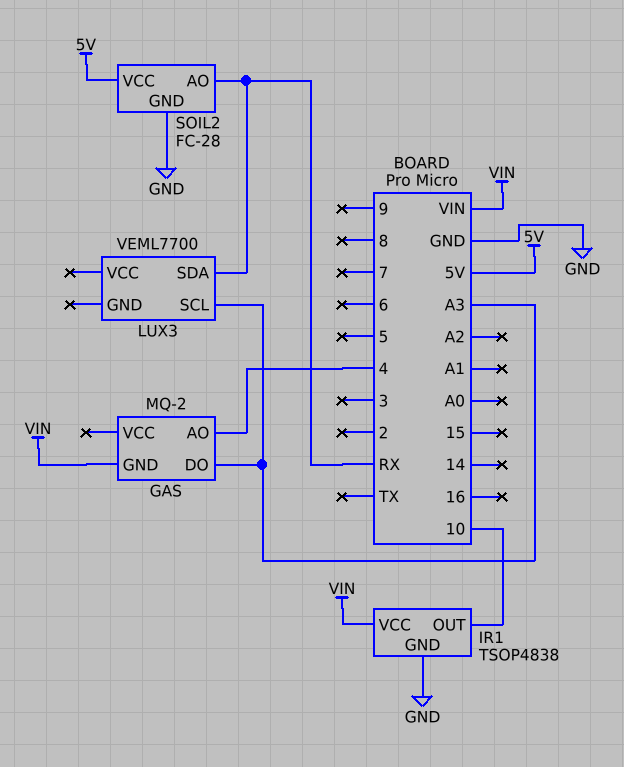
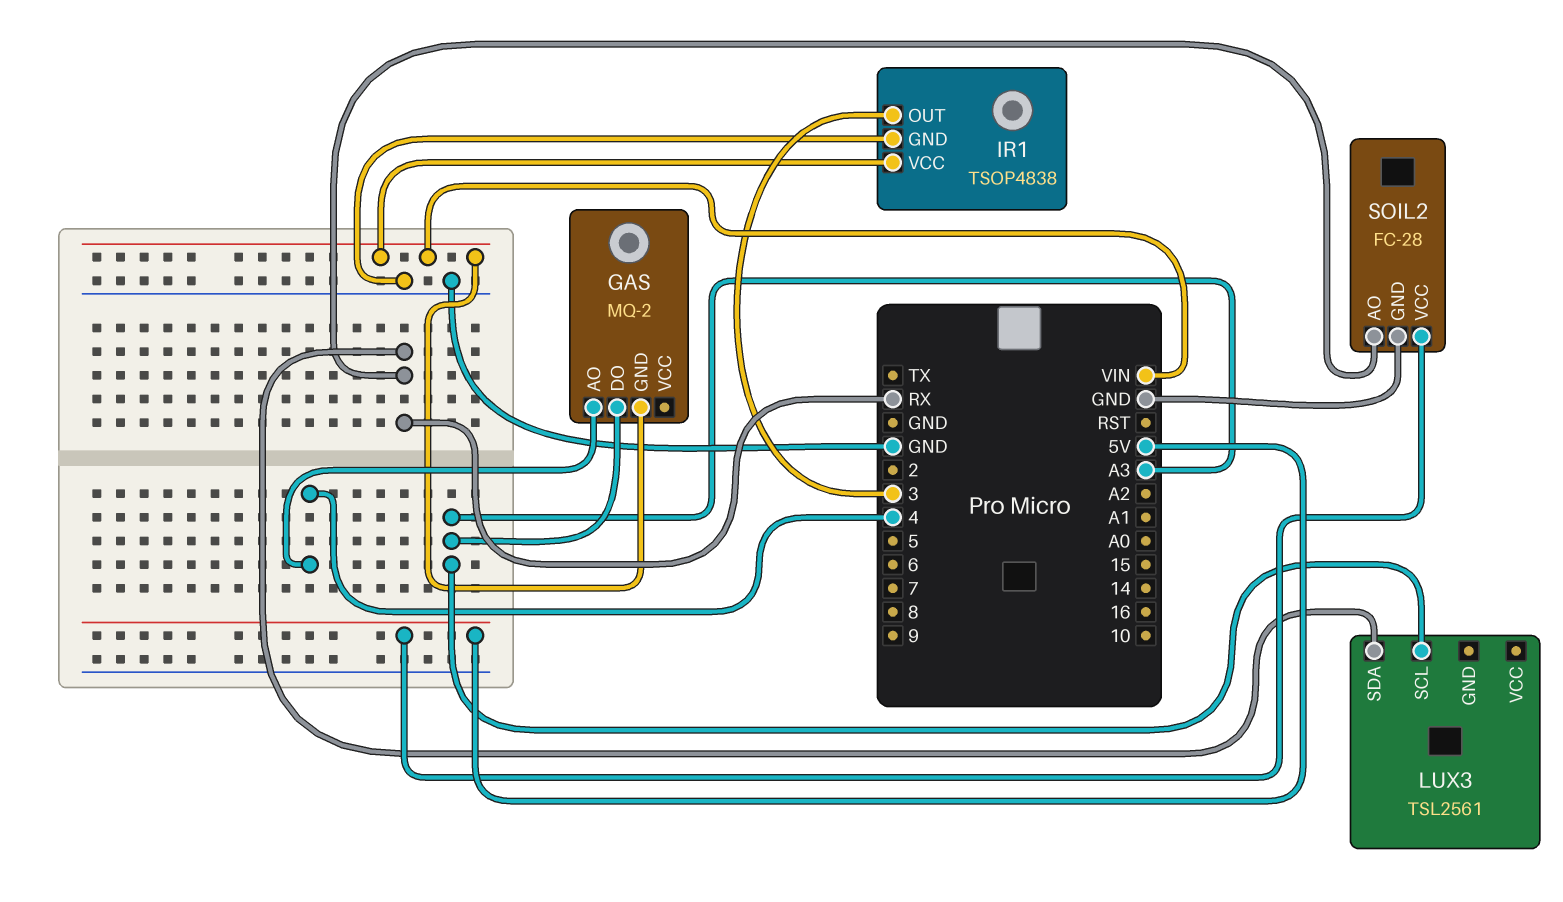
IR1 pin OUT: 10 -> 3
LUX3: VEML7700 -> TSL2561

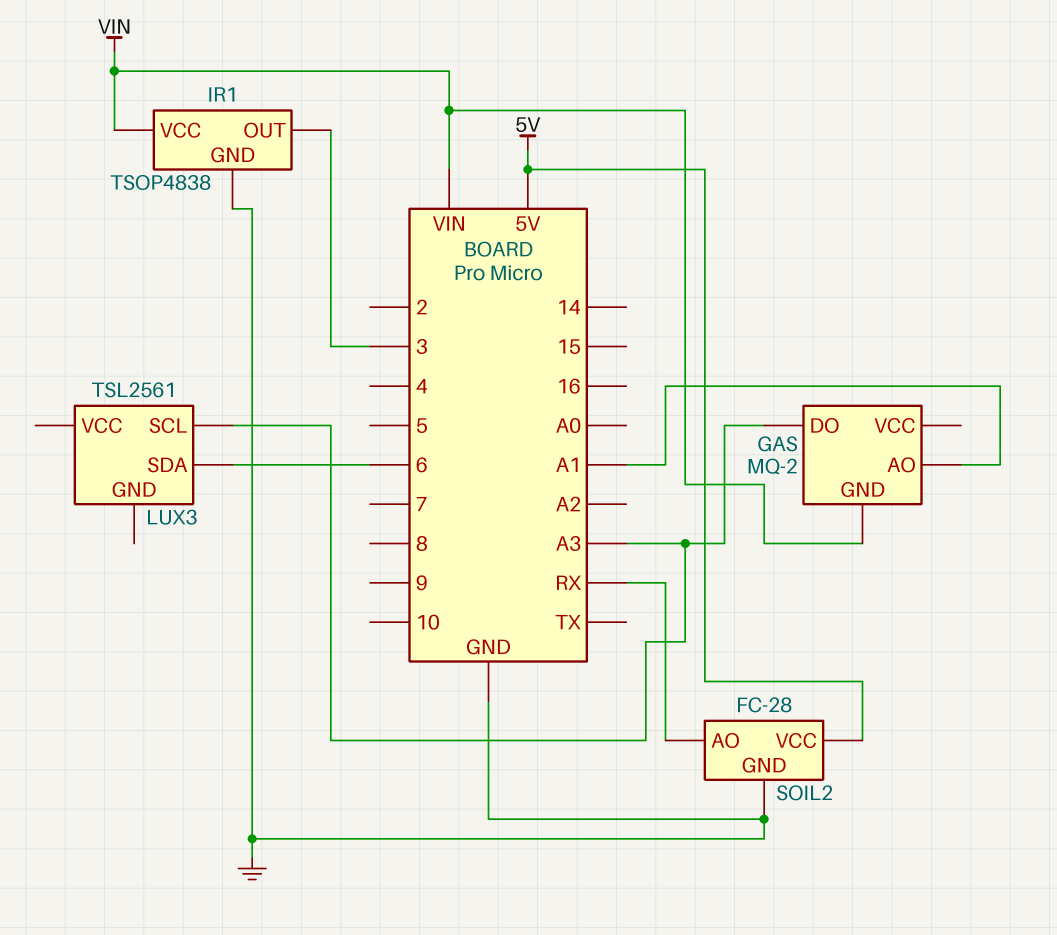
GAS pin AO: 4 -> A1
LUX3 pin SDA: RX -> 6

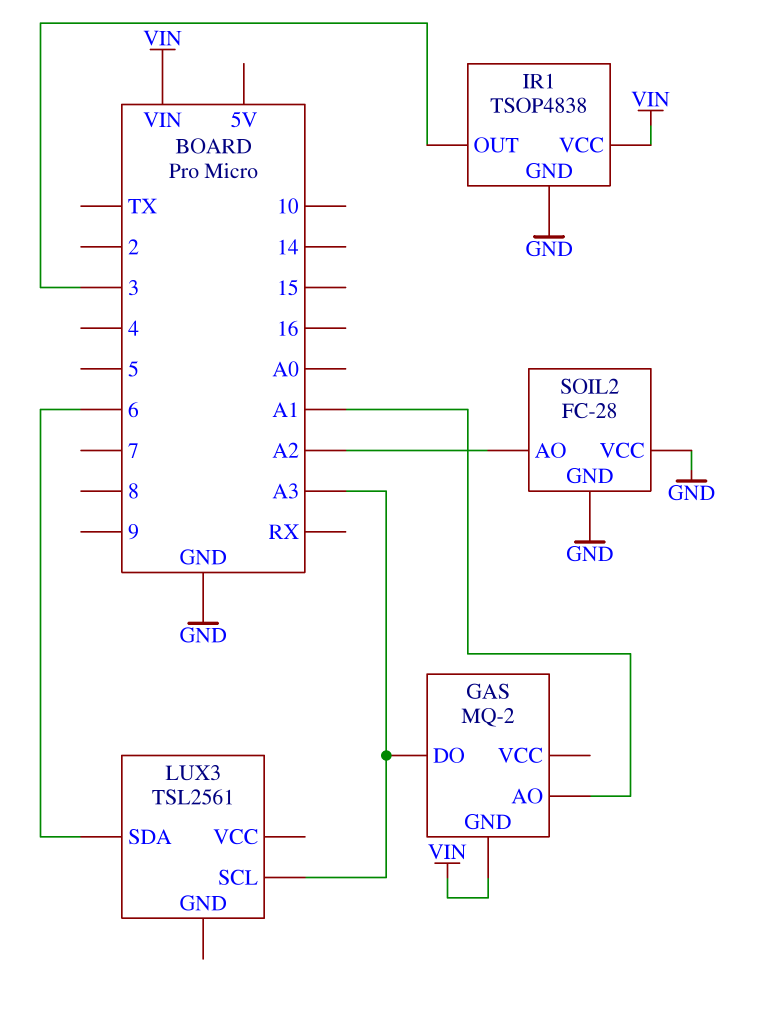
SOIL2 pin AO: RX -> A2
SOIL2 pin VCC: 5V -> GND

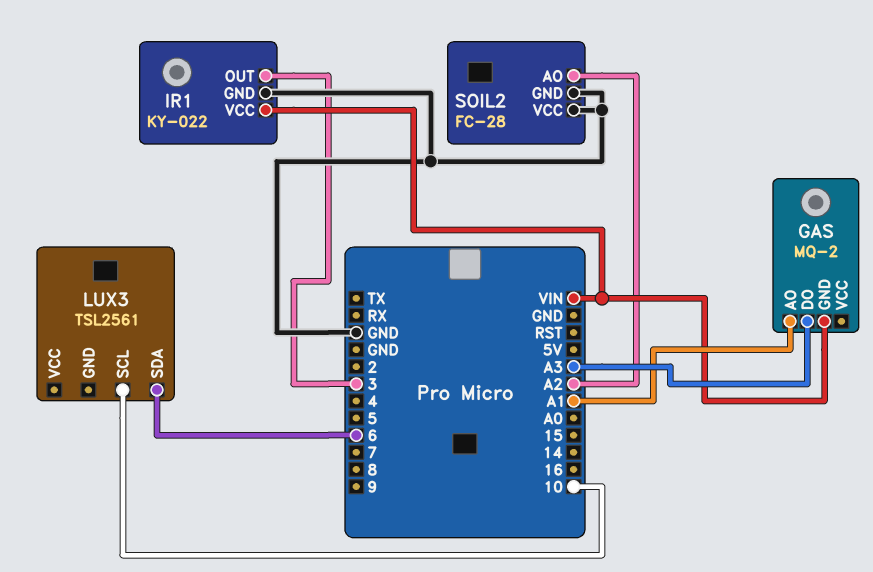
IR1: TSOP4838 -> KY-022
LUX3 pin SCL: A3 -> 10

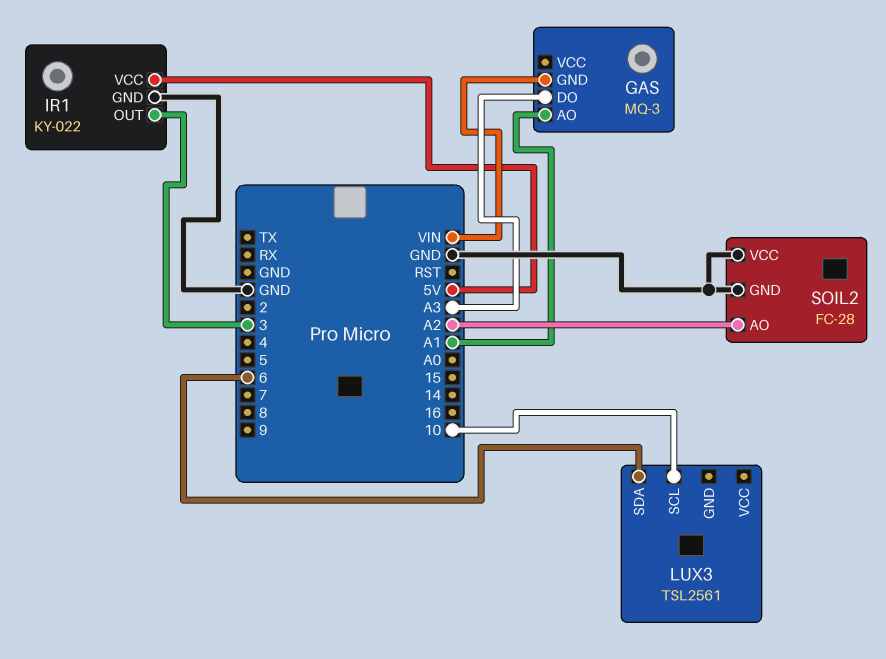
GAS: MQ-2 -> MQ-3
IR1 pin VCC: VIN -> 5V

